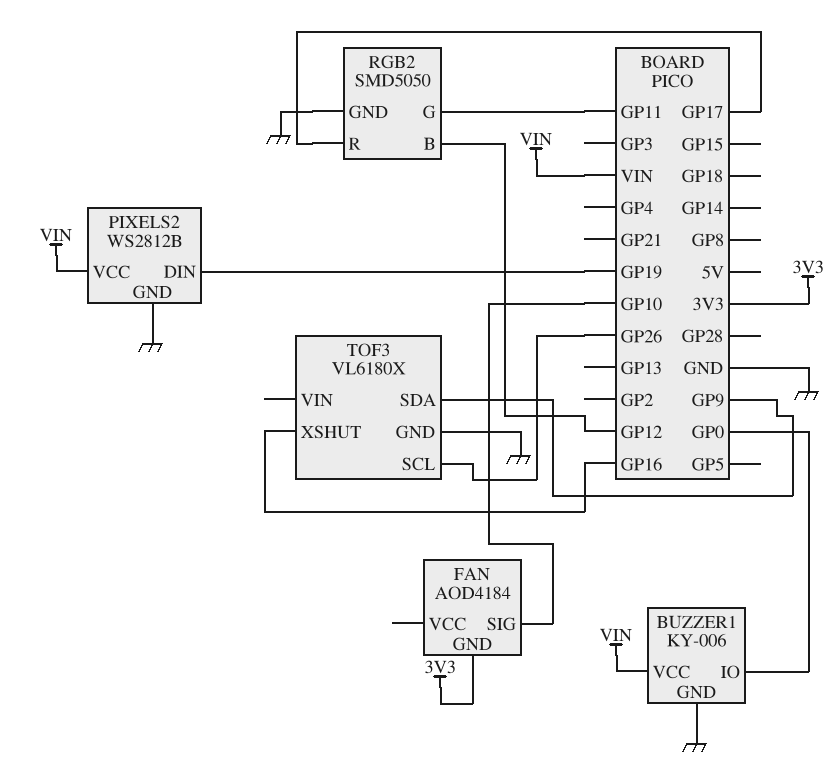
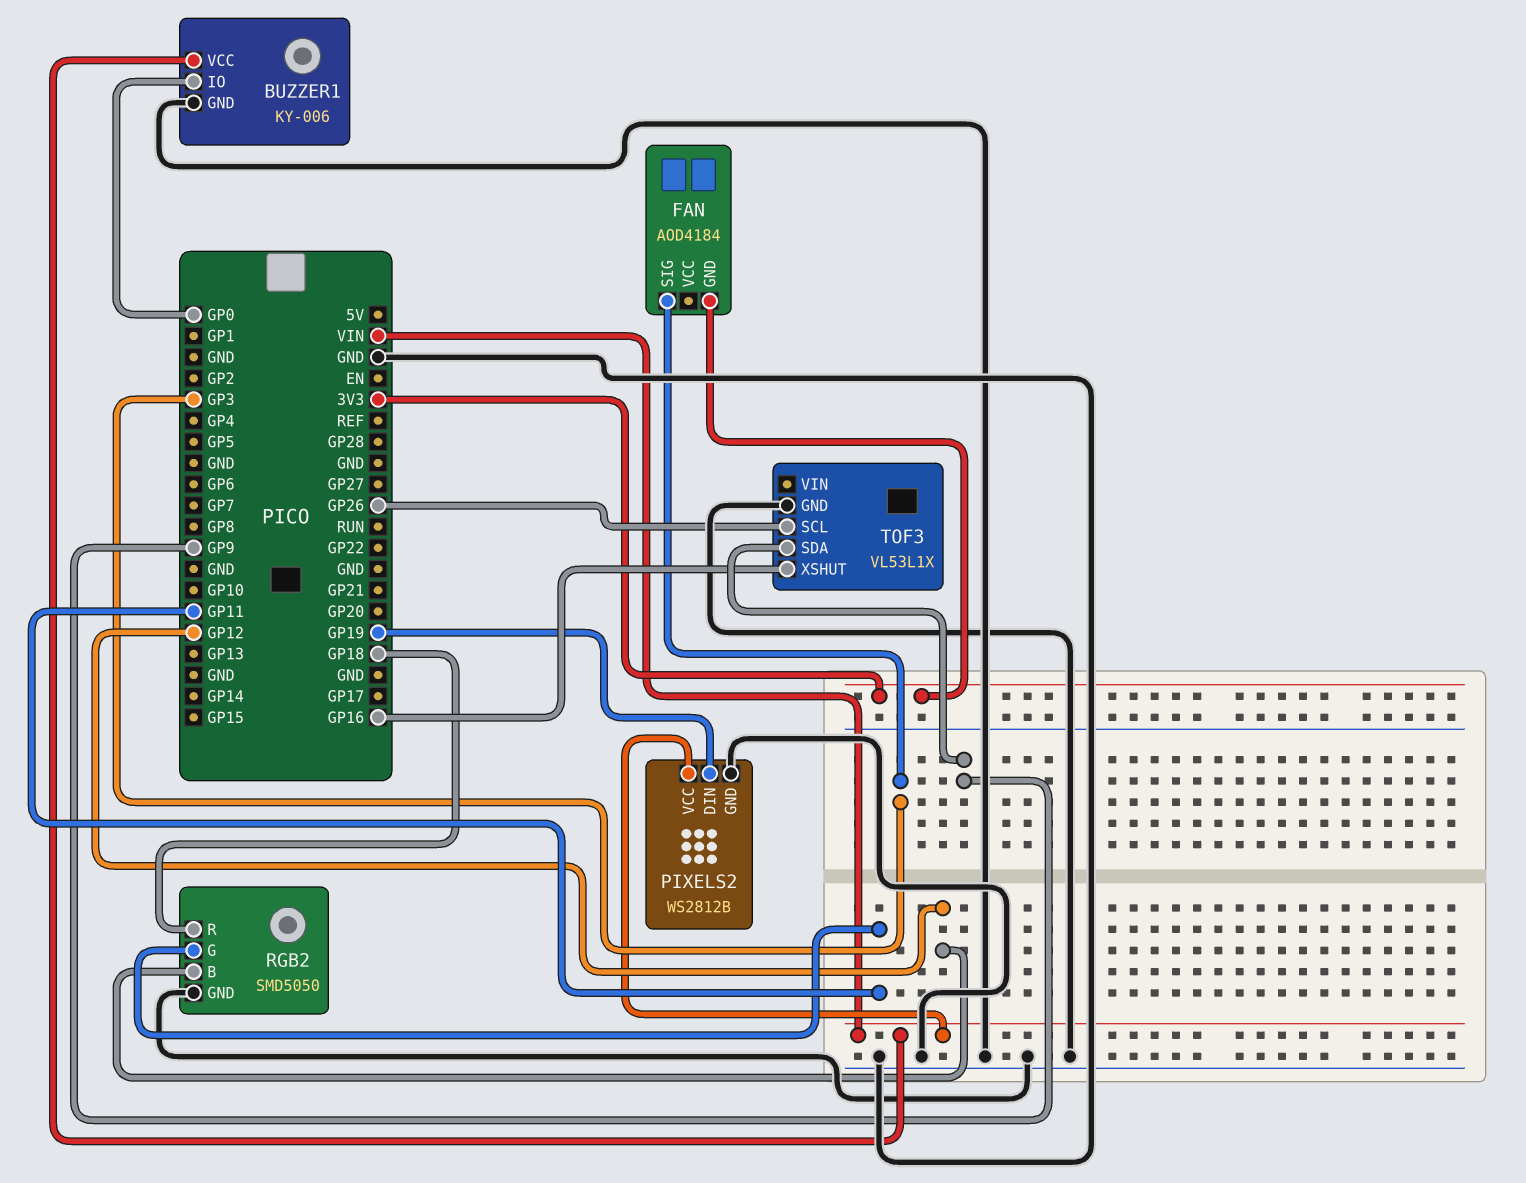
FAN pin SIG: GP10 -> GP3
RGB2 pin R: GP17 -> GP18
TOF3: VL6180X -> VL53L1X

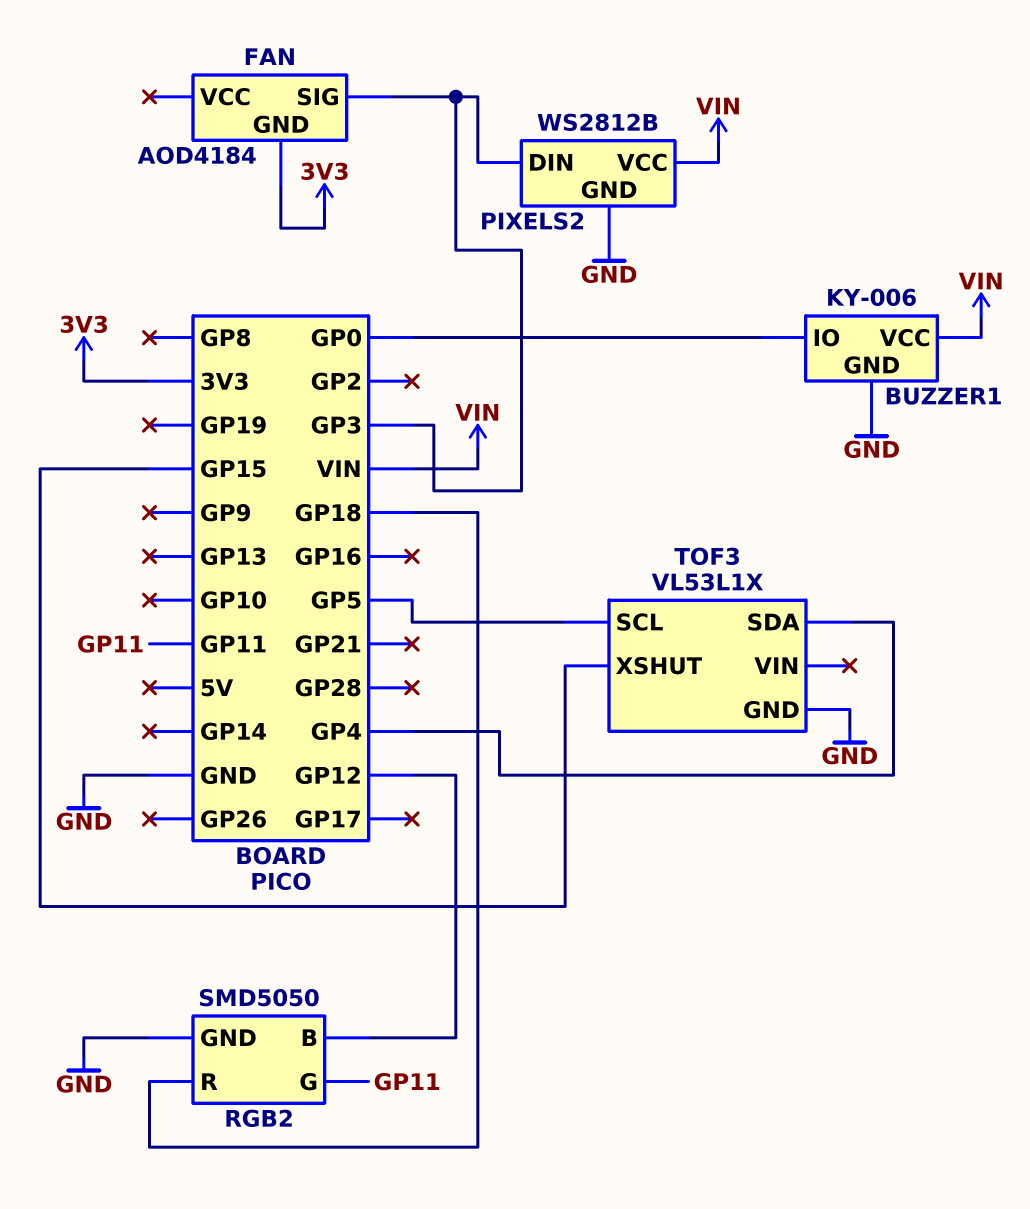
PIXELS2 pin DIN: GP19 -> GP3
TOF3 pin SCL: GP26 -> GP5
TOF3 pin SDA: GP9 -> GP4
TOF3 pin XSHUT: GP16 -> GP15

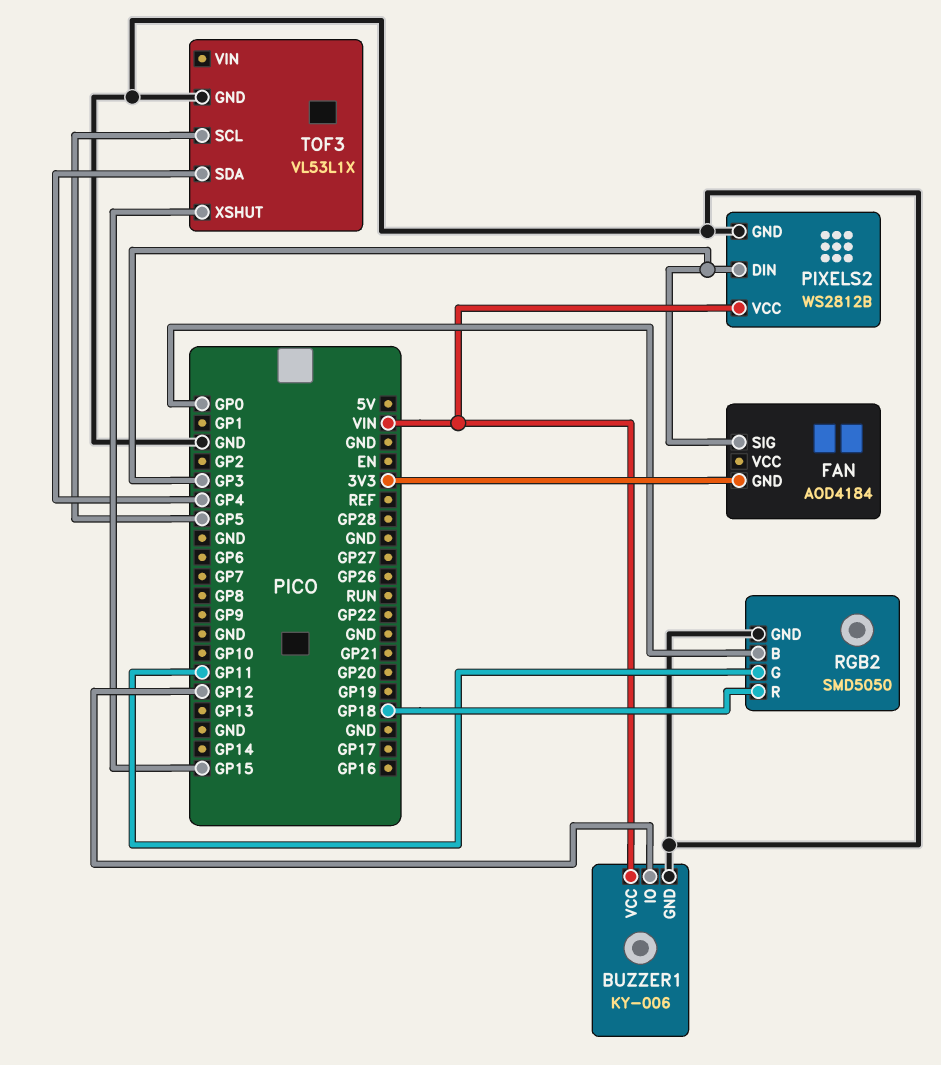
BUZZER1 pin IO: GP0 -> GP12
RGB2 pin B: GP12 -> GP0

